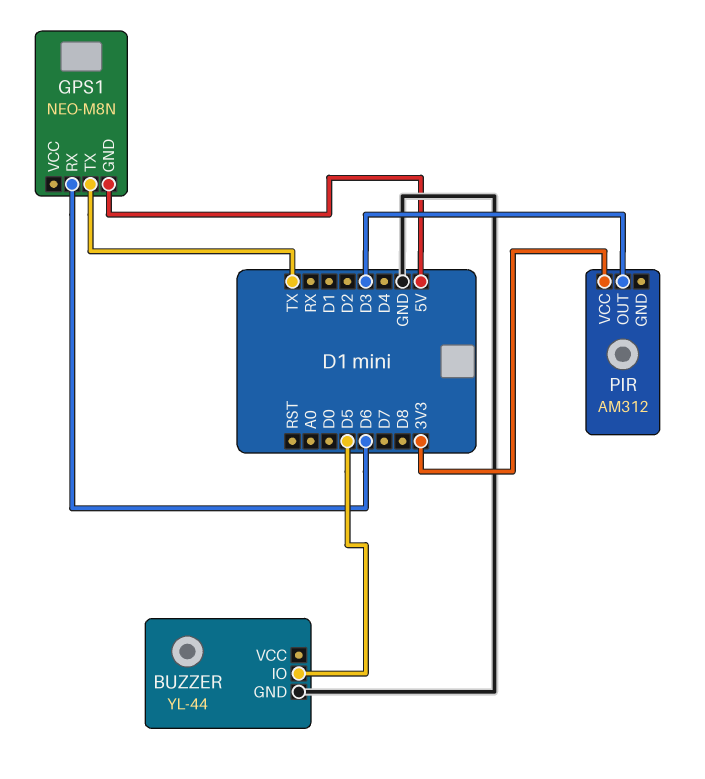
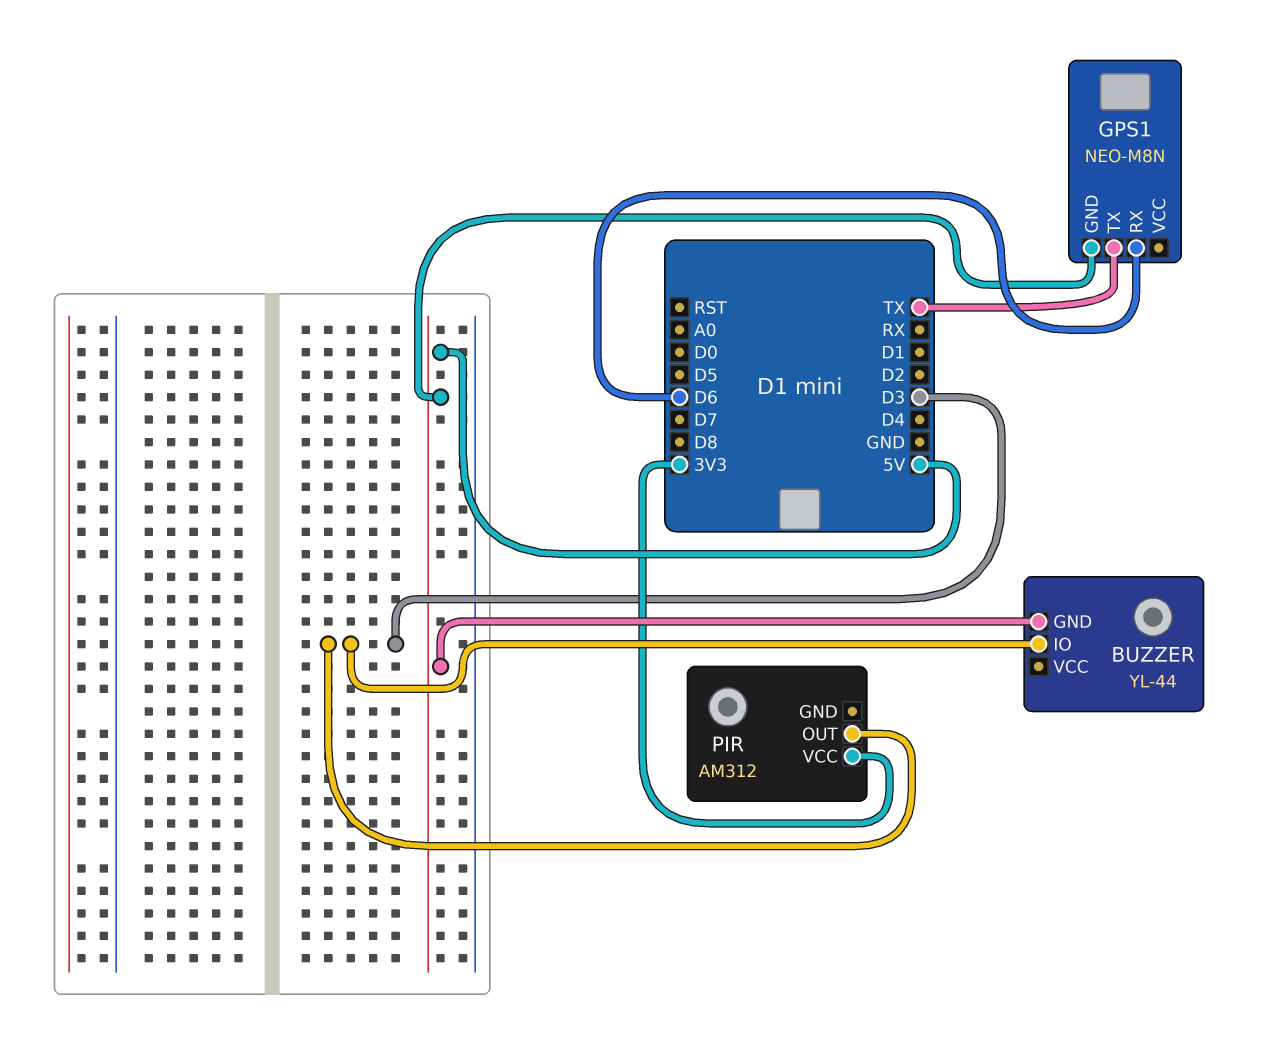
BUZZER pin GND: GND -> 5V
BUZZER pin IO: D5 -> D3

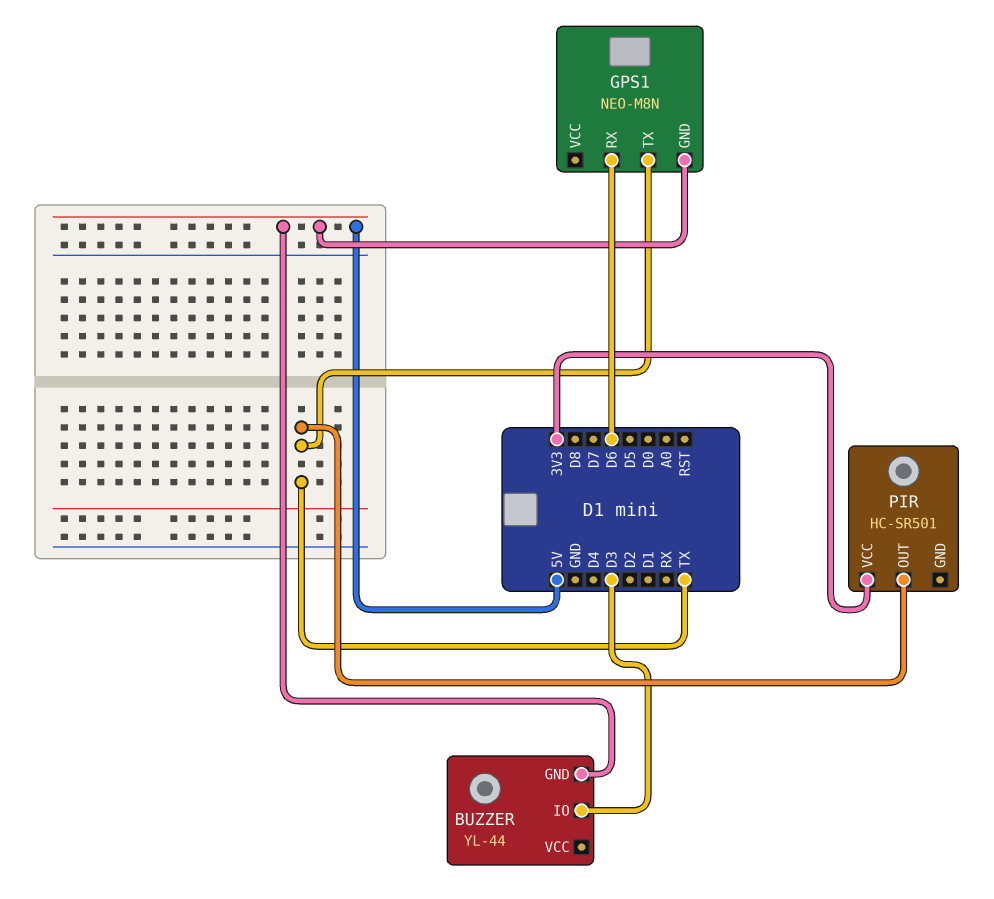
PIR: AM312 -> HC-SR501
PIR pin OUT: D3 -> TX

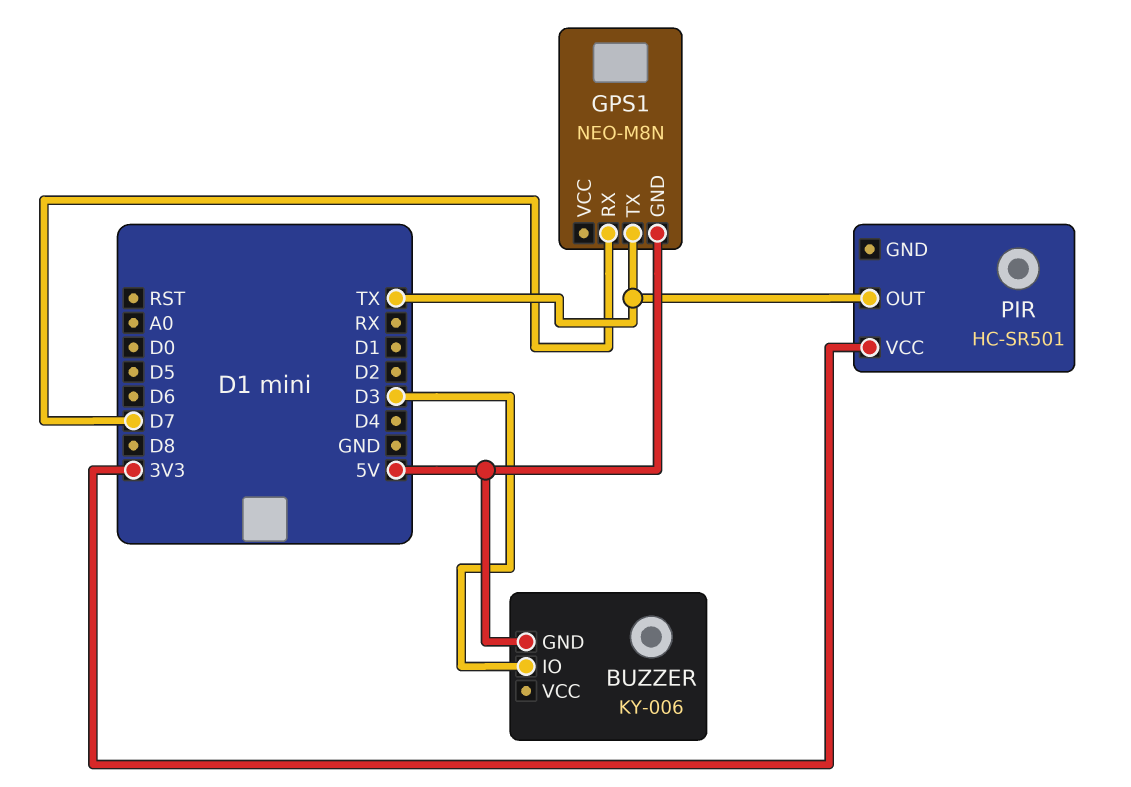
BUZZER: YL-44 -> KY-006
GPS1 pin RX: D6 -> D7

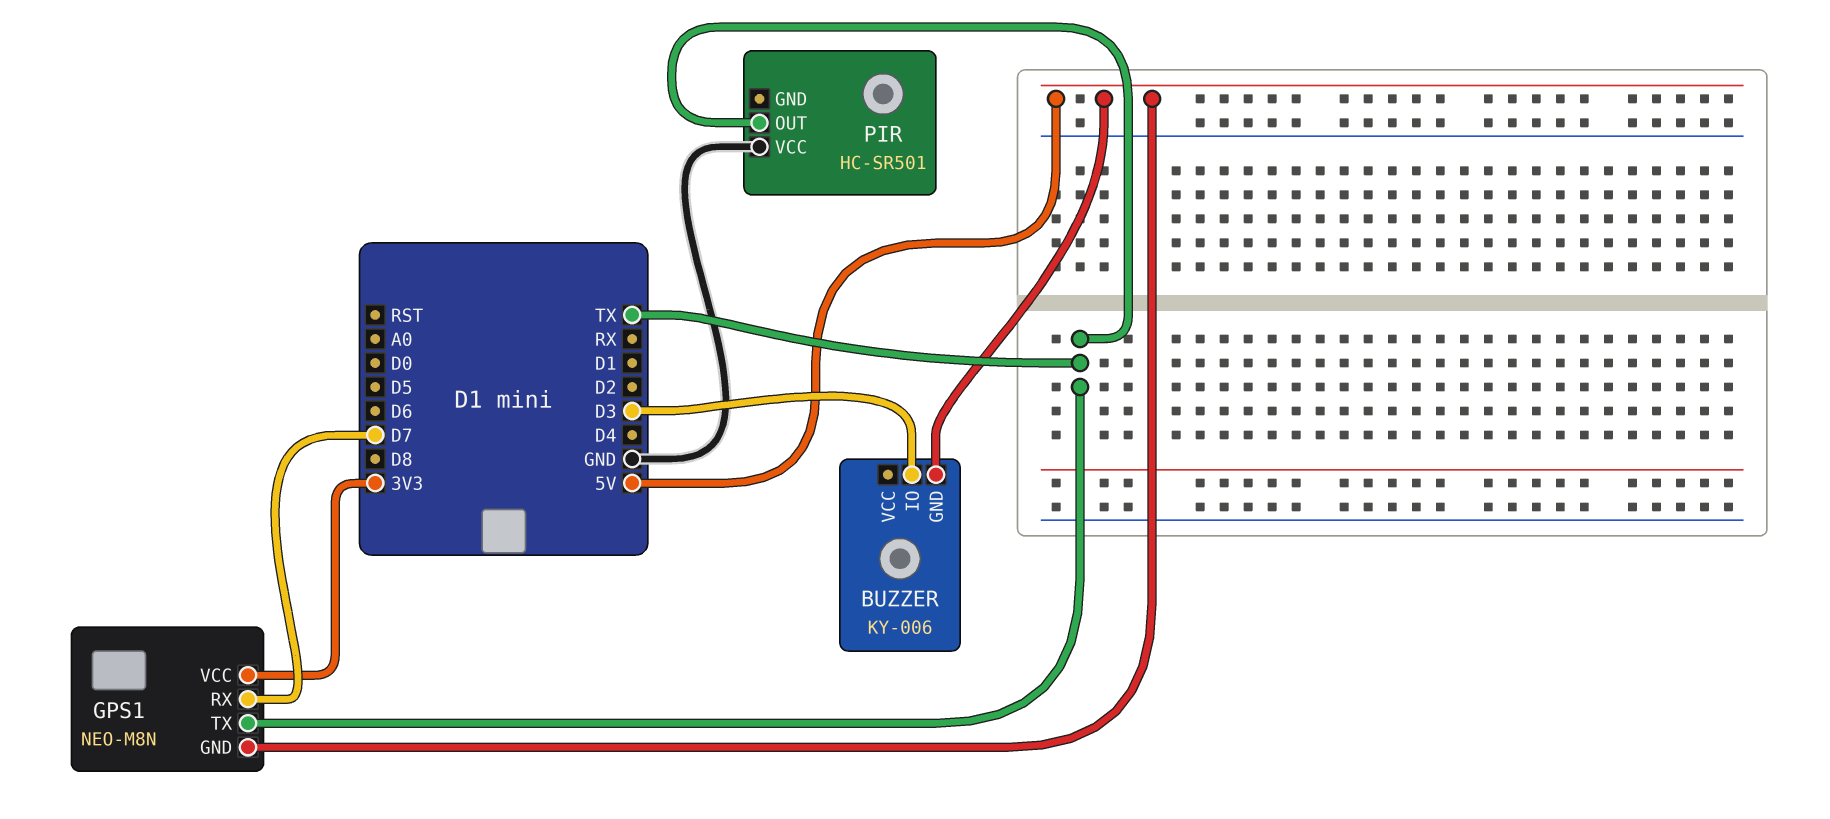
GPS1 pin VCC: none -> 3V3
PIR pin VCC: 3V3 -> GND

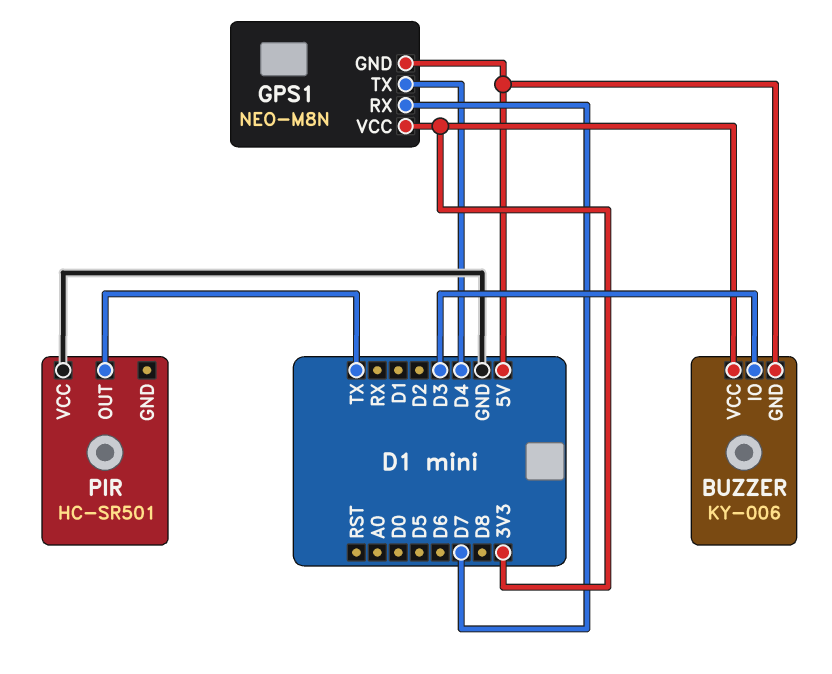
BUZZER pin VCC: none -> 3V3
GPS1 pin TX: TX -> D4

